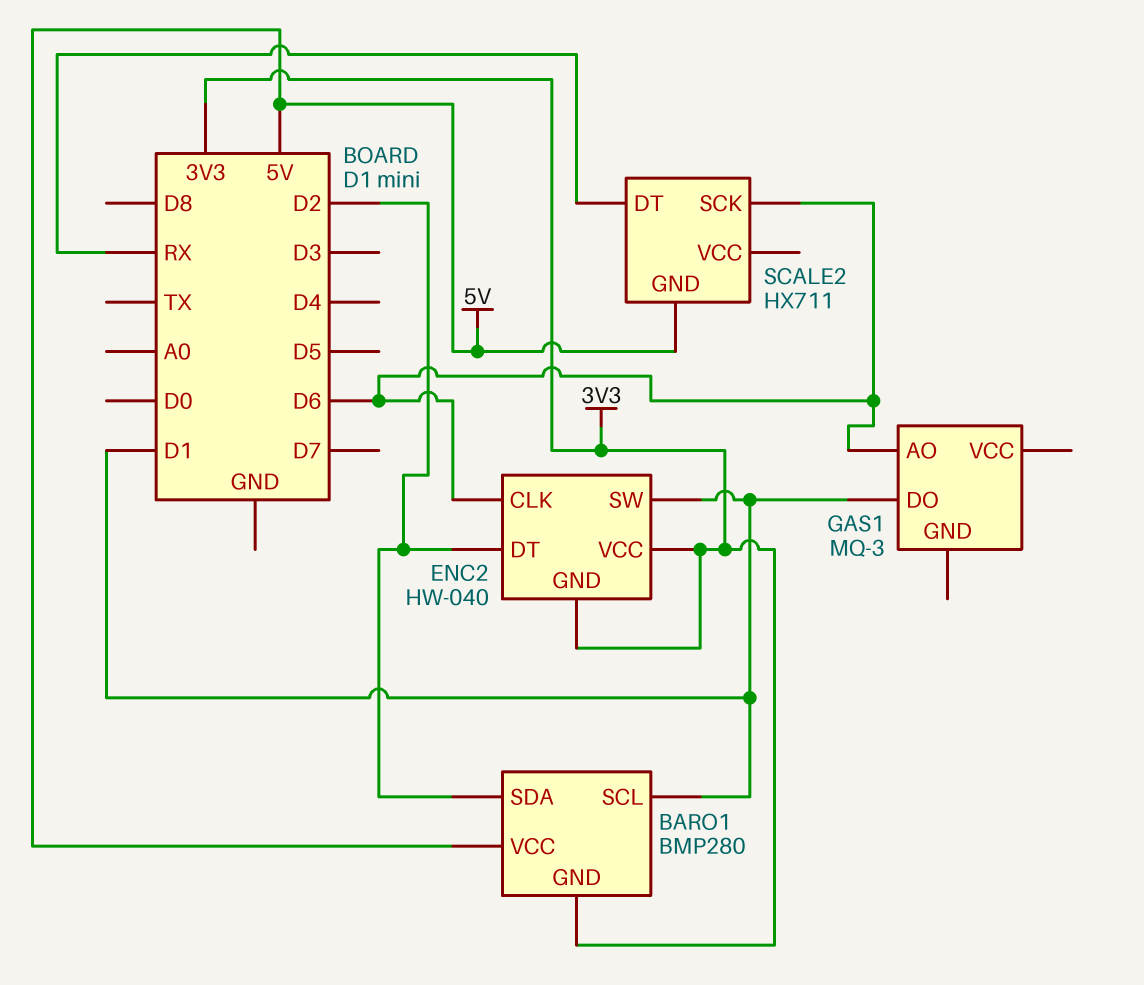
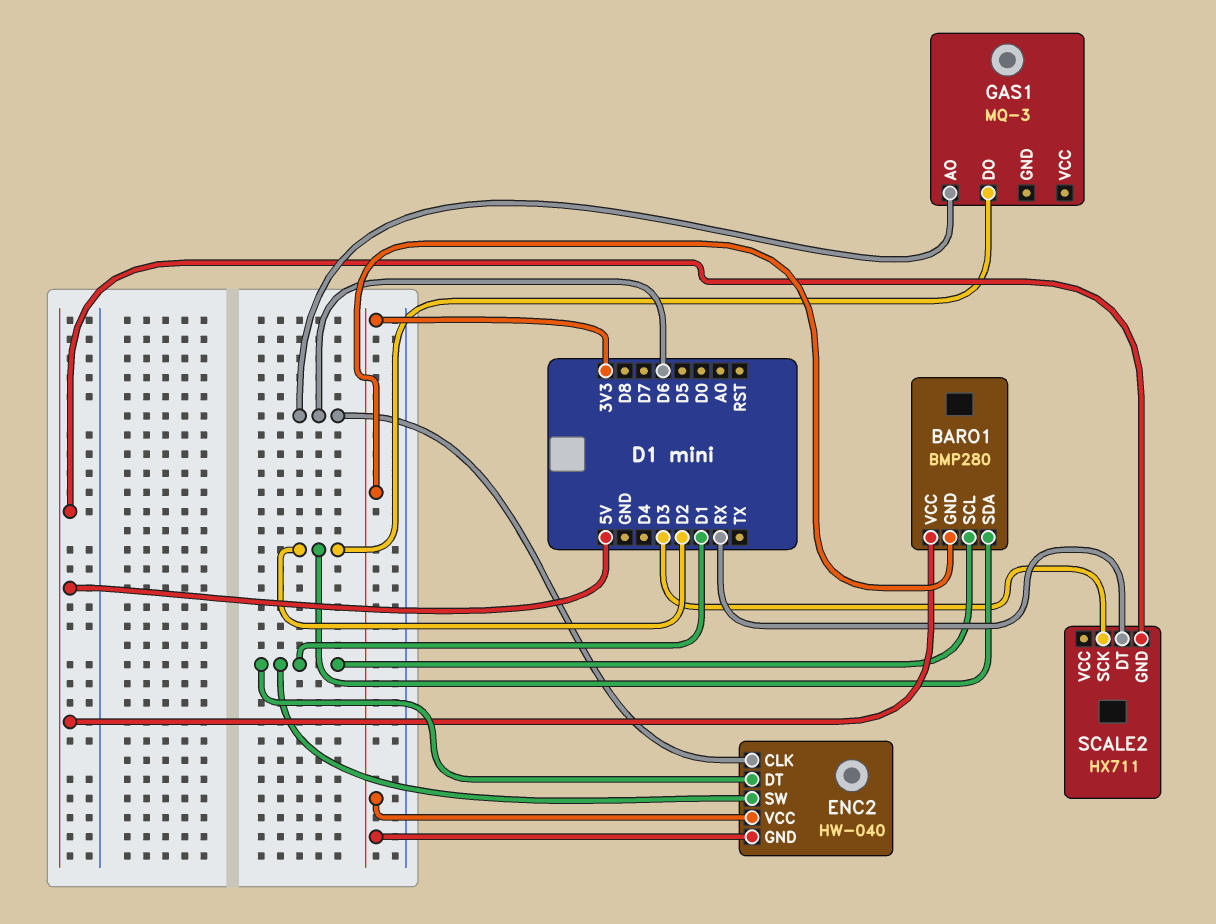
ENC2 pin DT: D2 -> D1
GAS1 pin DO: D1 -> D2
SCALE2 pin SCK: D6 -> D3

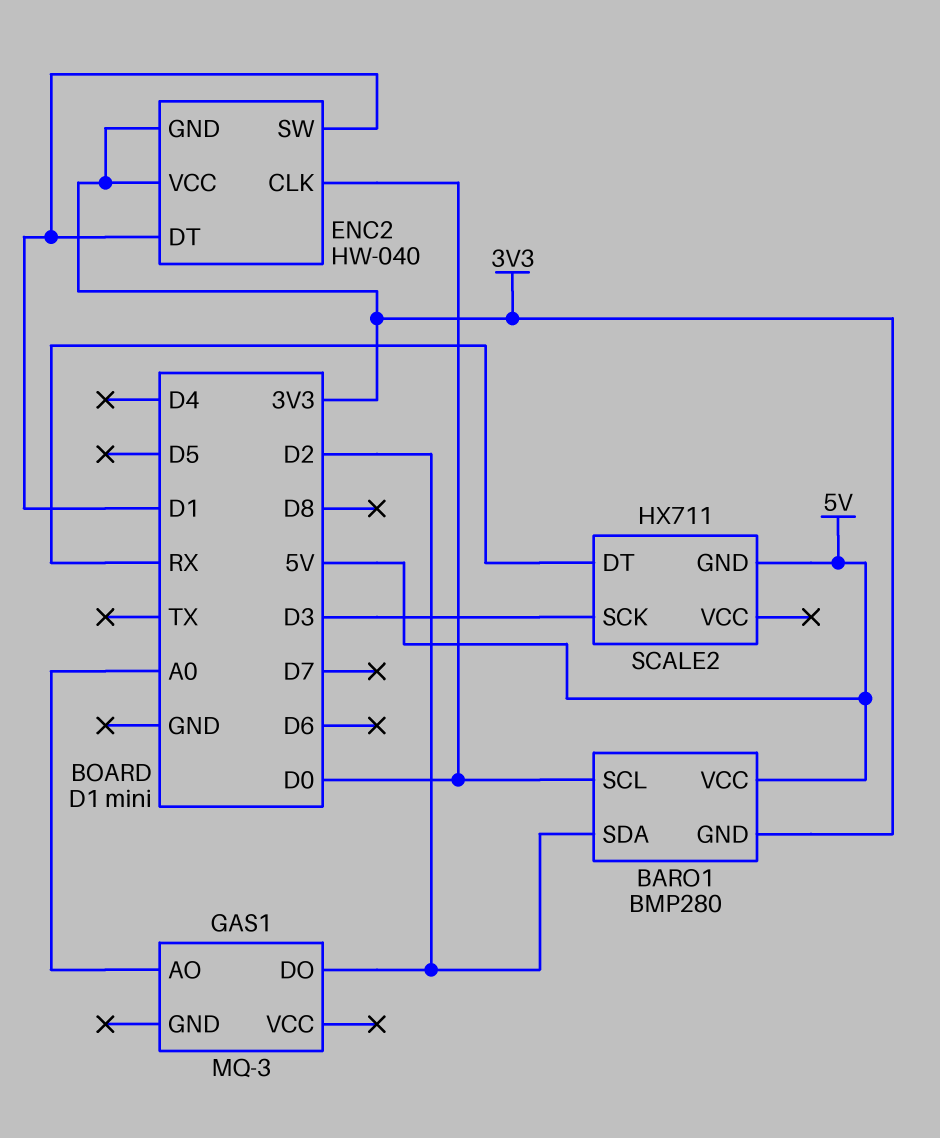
BARO1 pin SCL: D1 -> D0
ENC2 pin CLK: D6 -> D0
GAS1 pin AO: D6 -> A0

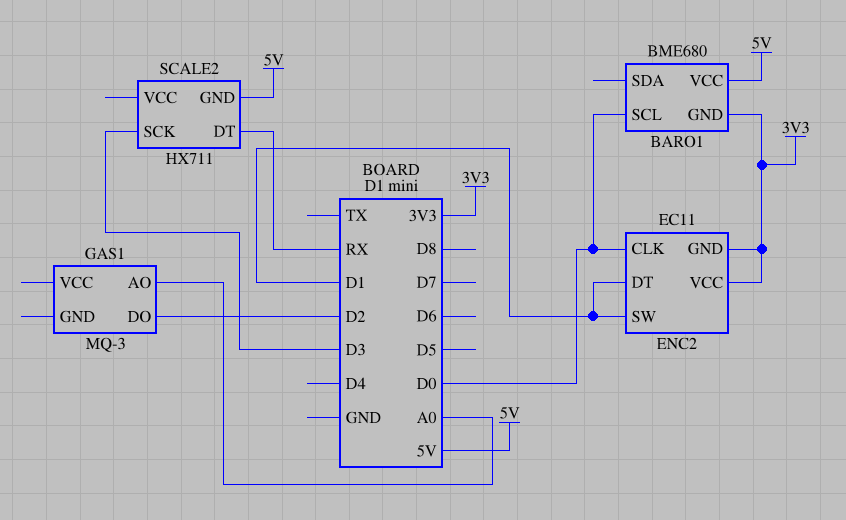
BARO1: BMP280 -> BME680
BARO1 pin SDA: D2 -> none
ENC2: HW-040 -> EC11

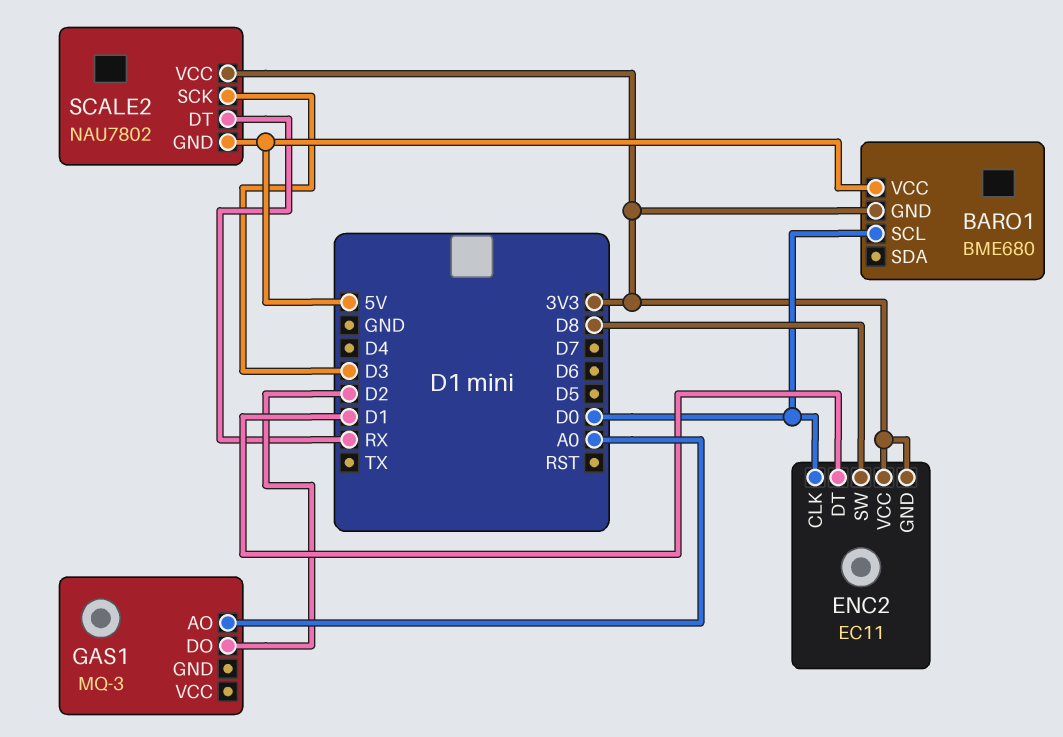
ENC2 pin SW: D1 -> D8
SCALE2: HX711 -> NAU7802
SCALE2 pin VCC: none -> 3V3

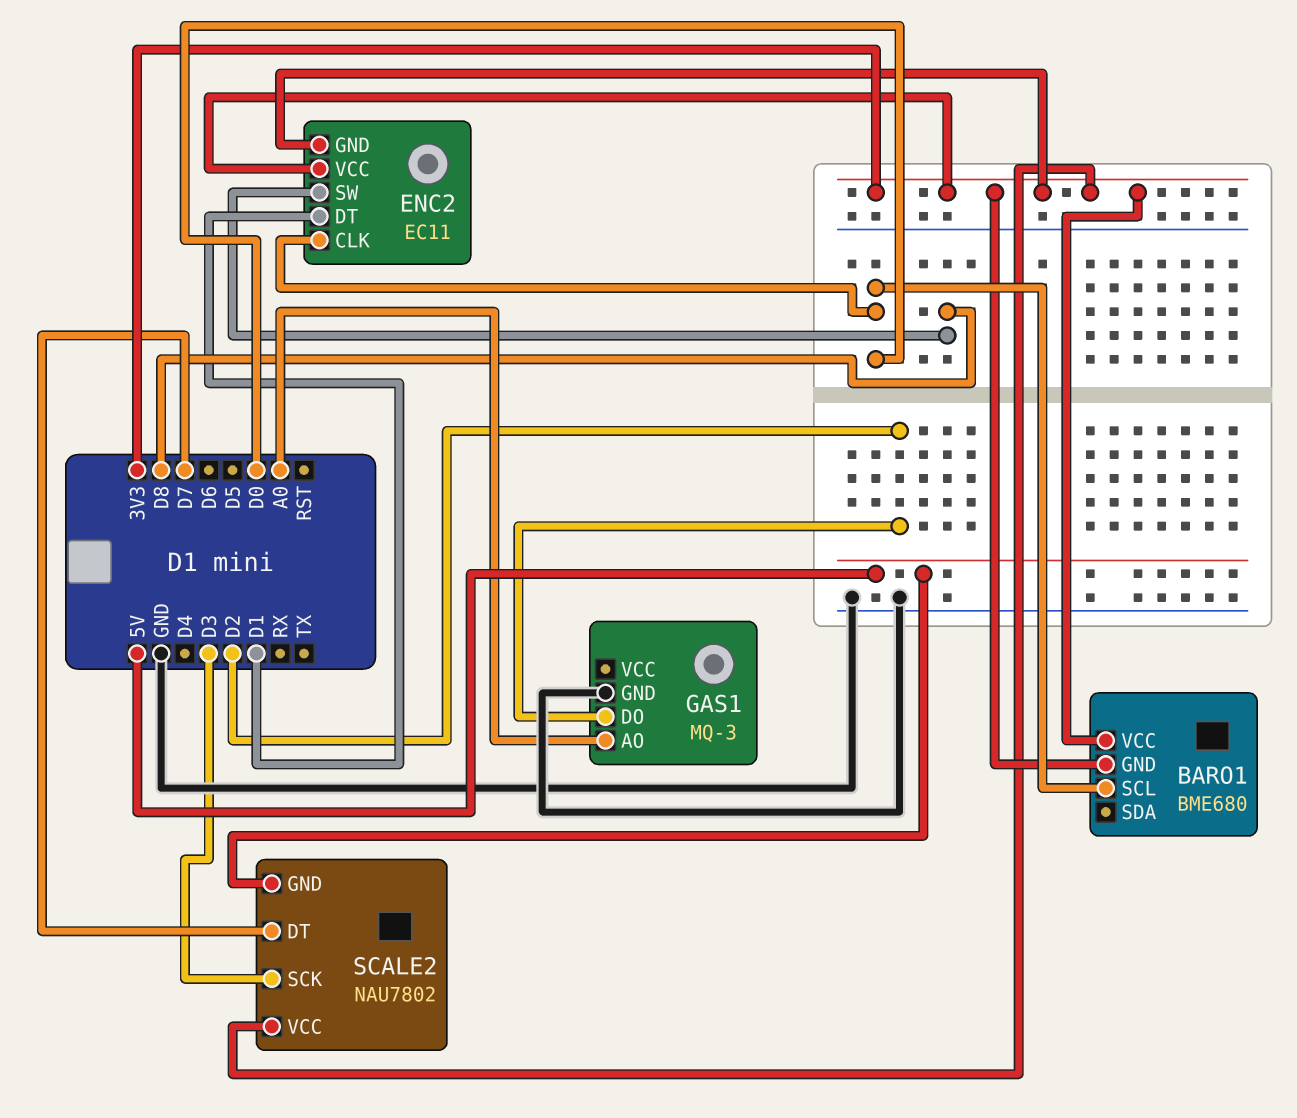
BARO1 pin VCC: 5V -> 3V3
GAS1 pin GND: none -> GND
SCALE2 pin DT: RX -> D7

